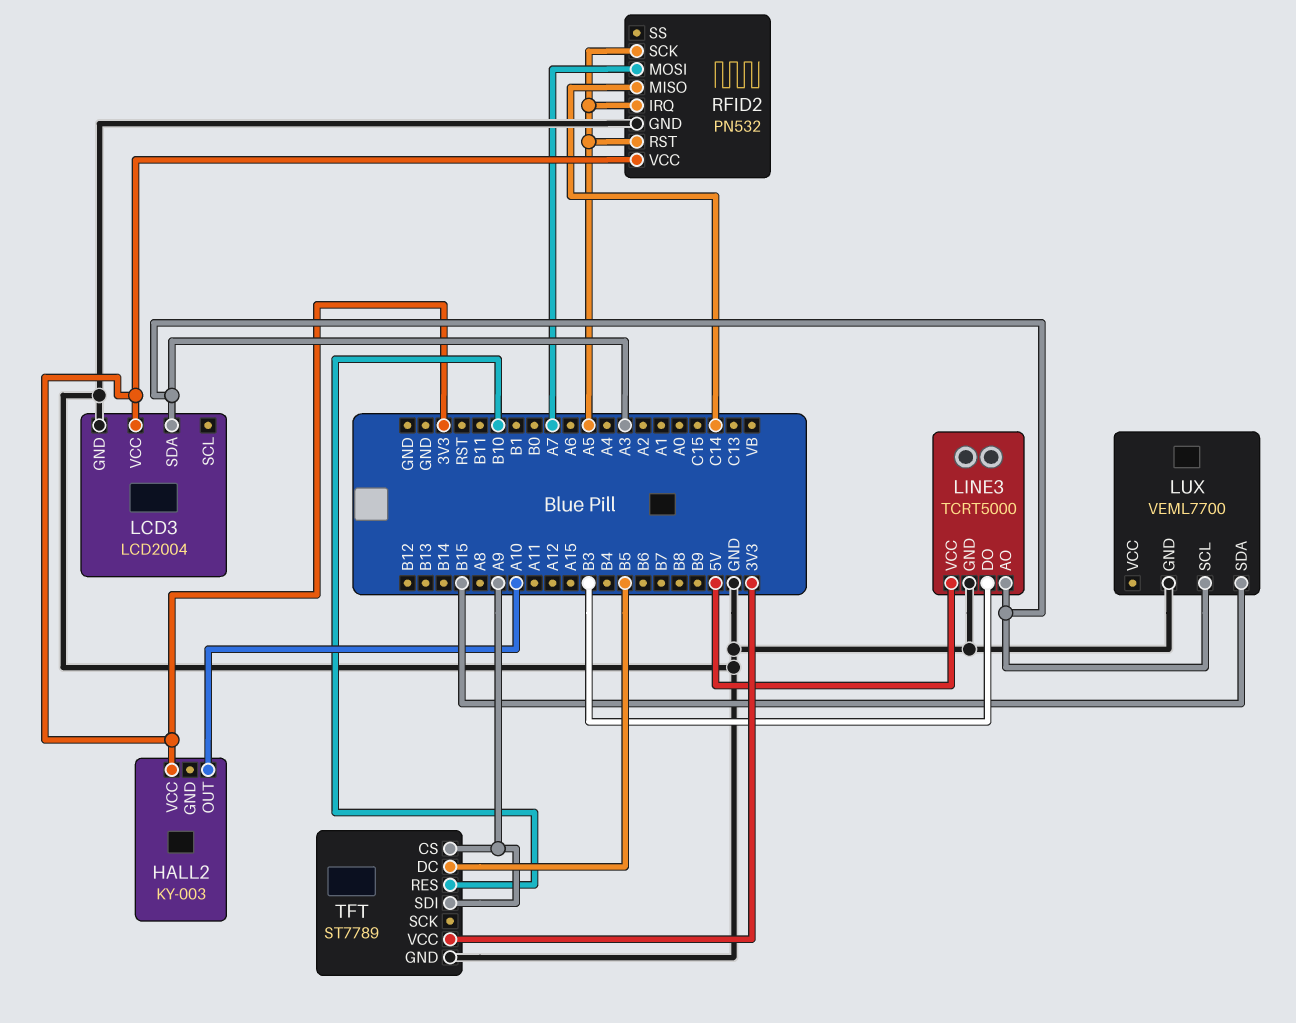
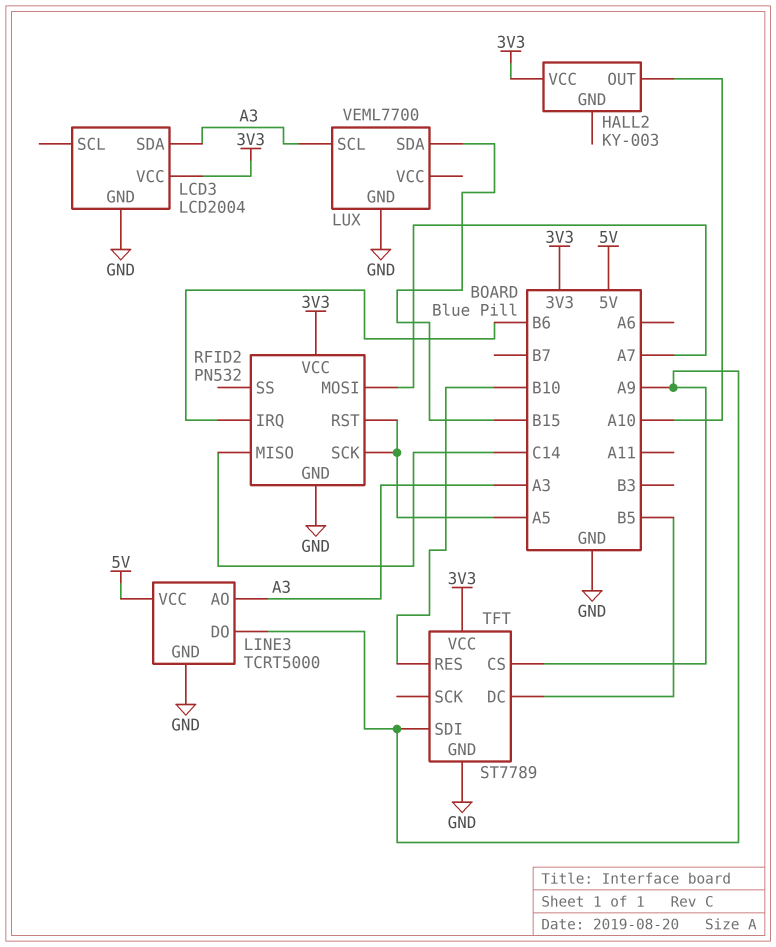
LINE3 pin DO: B3 -> A9
RFID2 pin IRQ: A5 -> B6

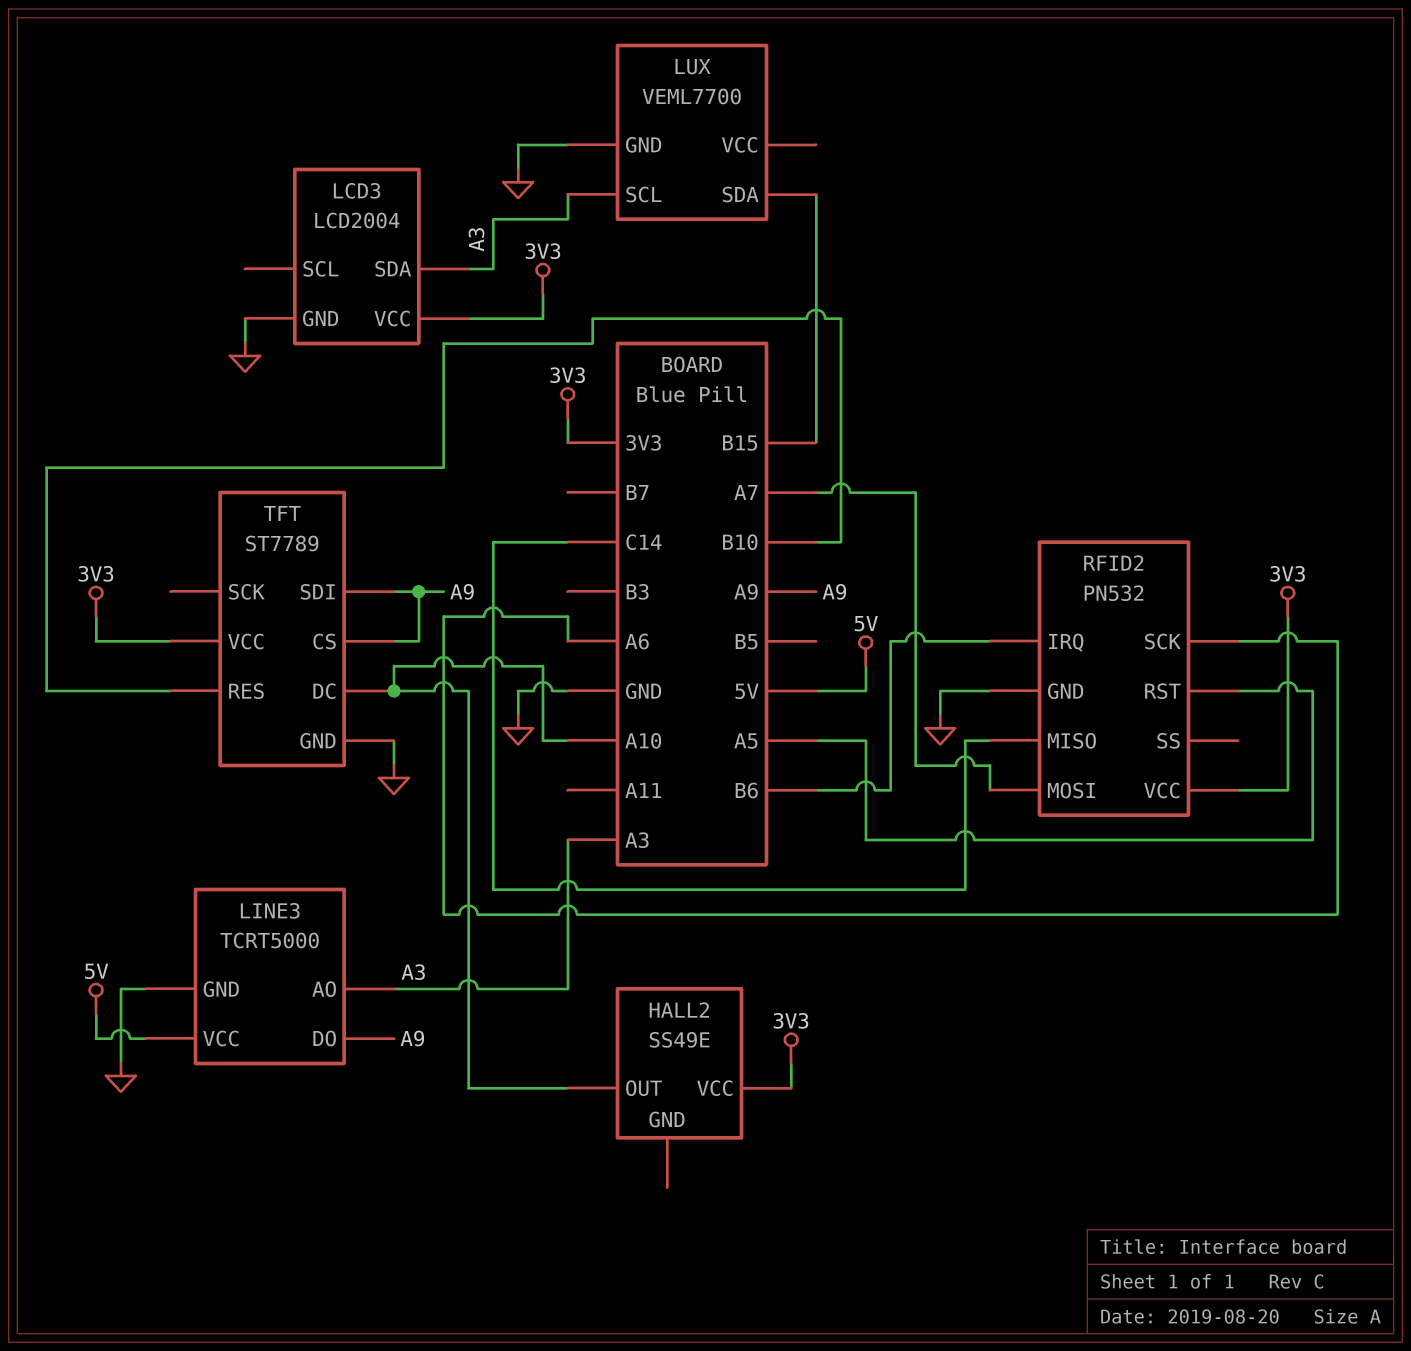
HALL2: KY-003 -> SS49E
RFID2 pin SCK: A5 -> A6
TFT pin DC: B5 -> A10

